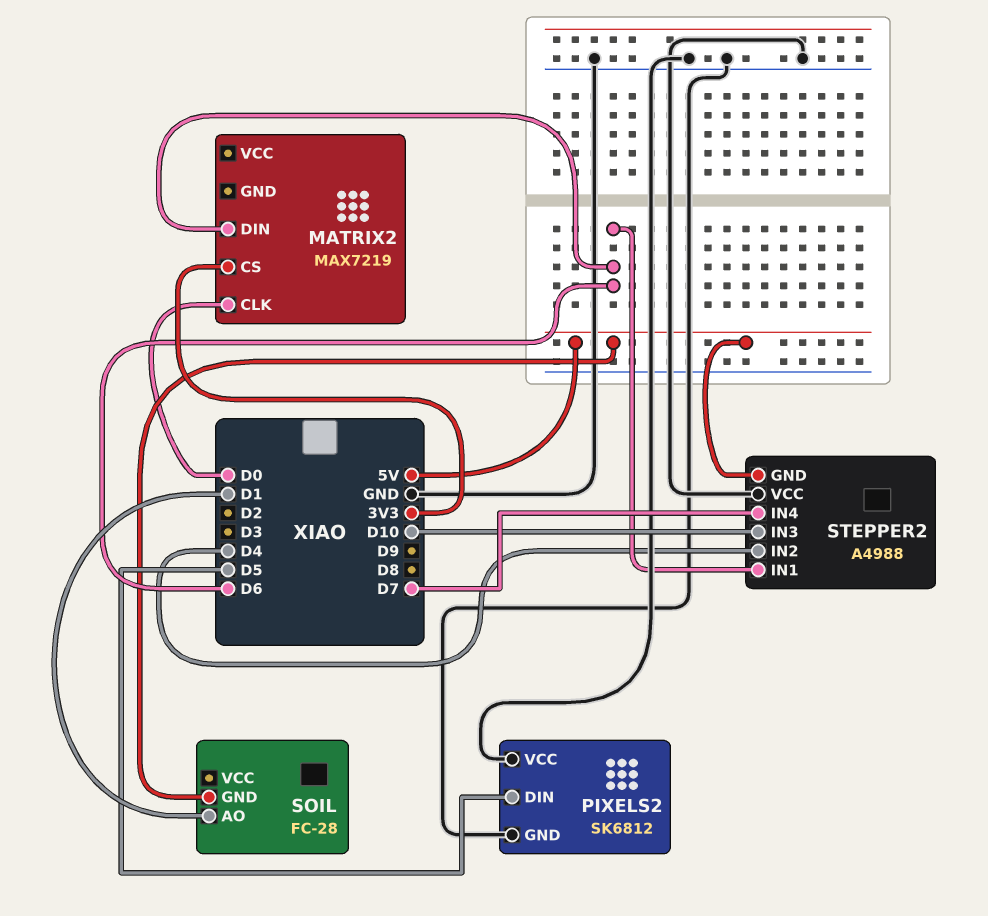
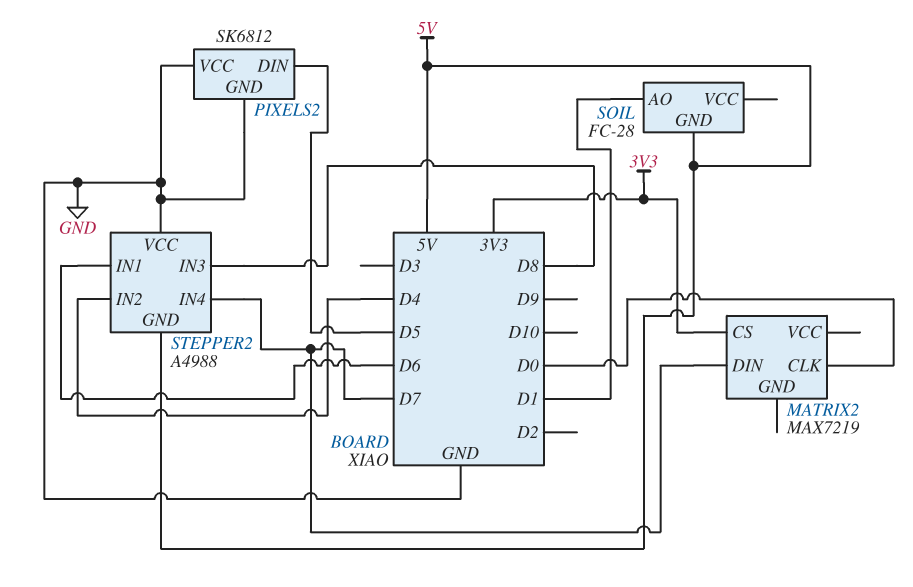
MATRIX2 pin DIN: D6 -> D7
STEPPER2 pin IN3: D10 -> D8

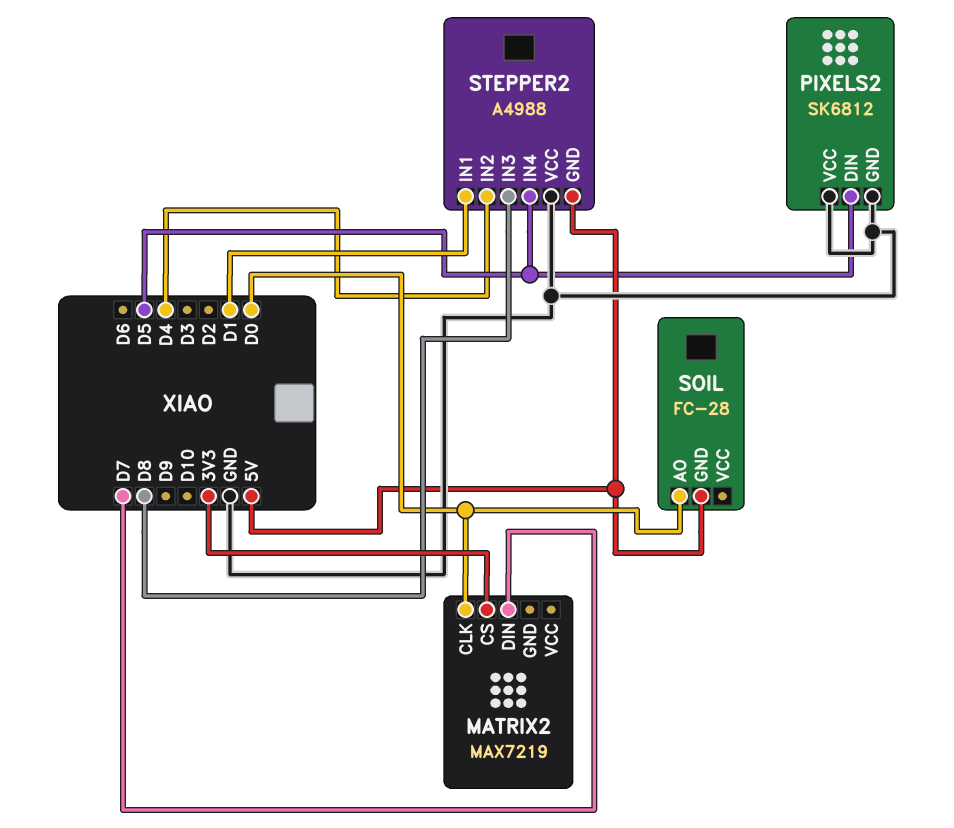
SOIL pin AO: D1 -> D0
STEPPER2 pin IN1: D6 -> D1
STEPPER2 pin IN4: D7 -> D5

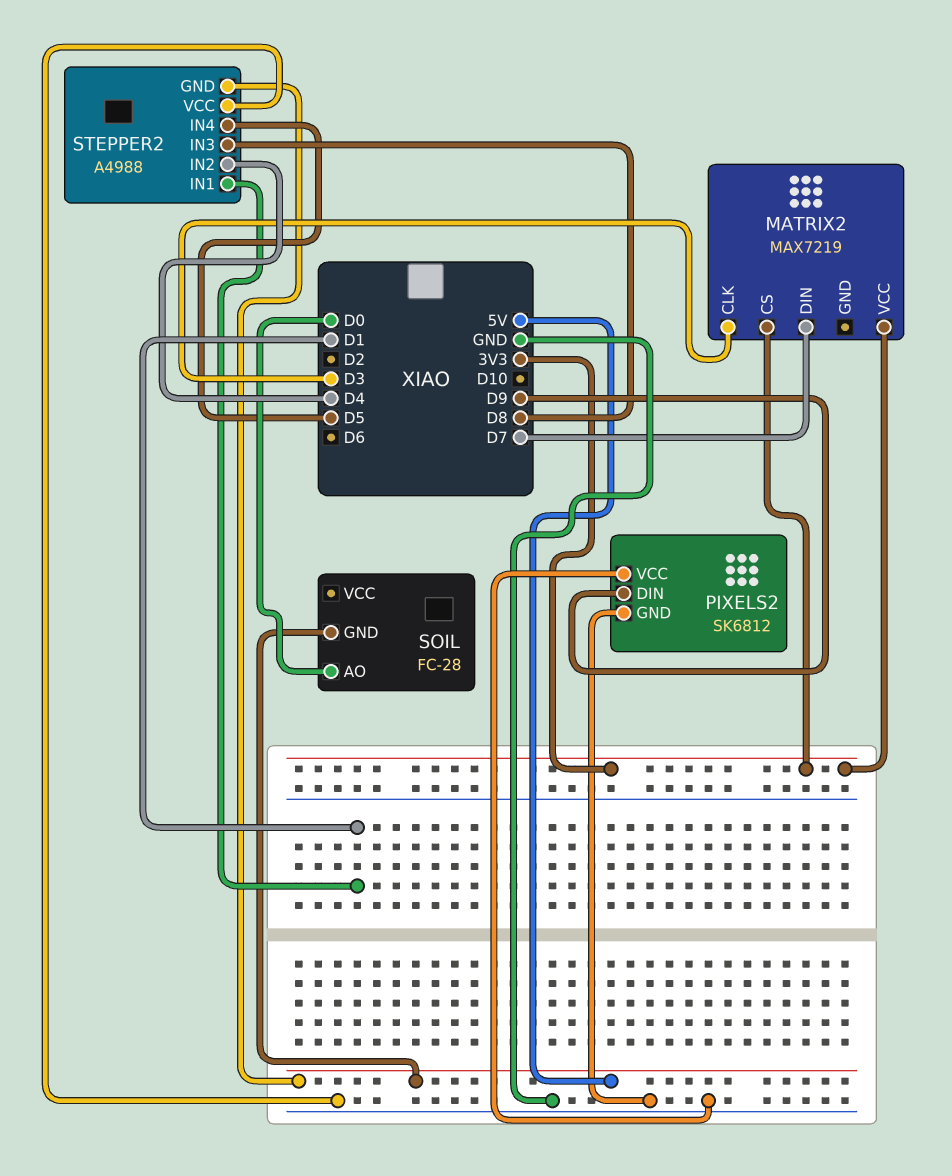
MATRIX2 pin CLK: D0 -> D3
MATRIX2 pin VCC: none -> 3V3
PIXELS2 pin DIN: D5 -> D9

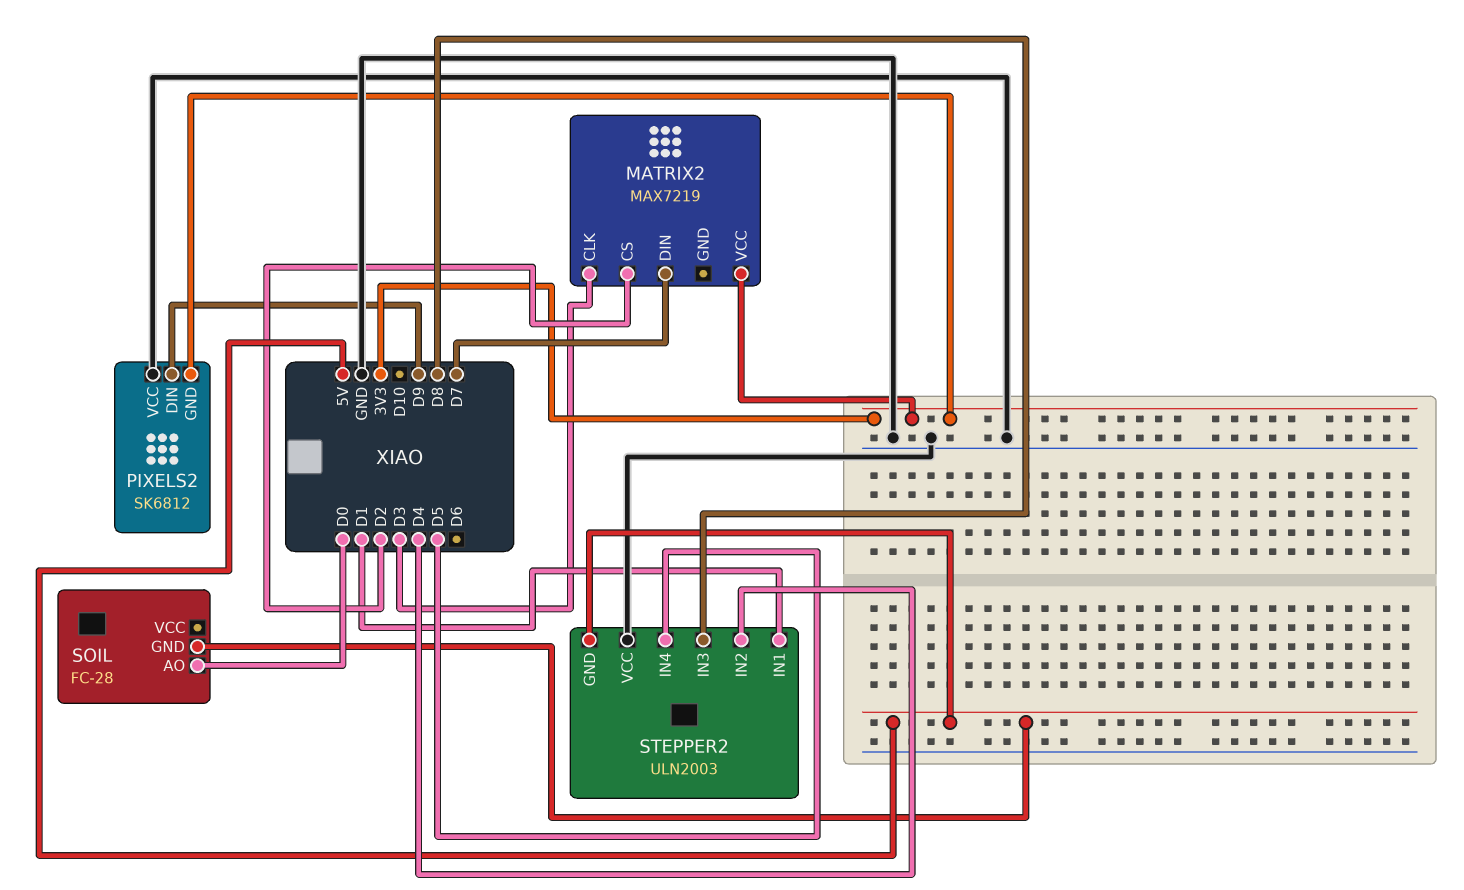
MATRIX2 pin CS: 3V3 -> D2
PIXELS2 pin GND: GND -> 3V3
STEPPER2: A4988 -> ULN2003

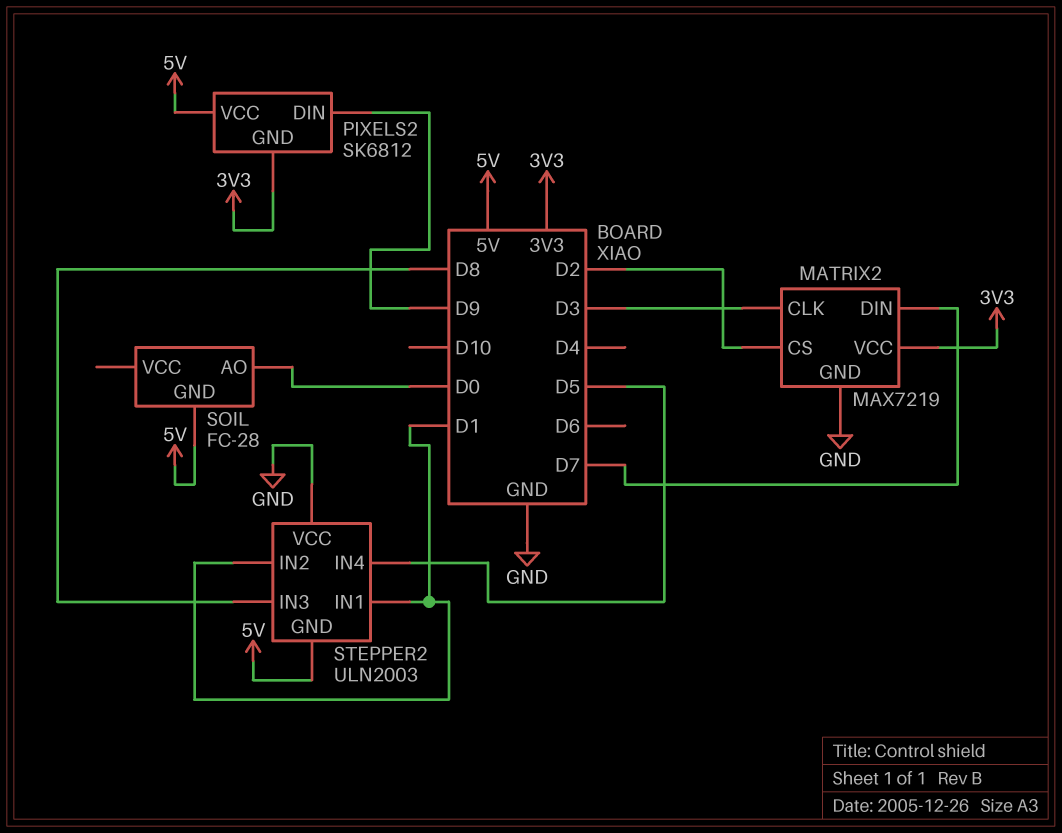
MATRIX2 pin GND: none -> GND
PIXELS2 pin VCC: GND -> 5V
STEPPER2 pin IN2: D4 -> D1

